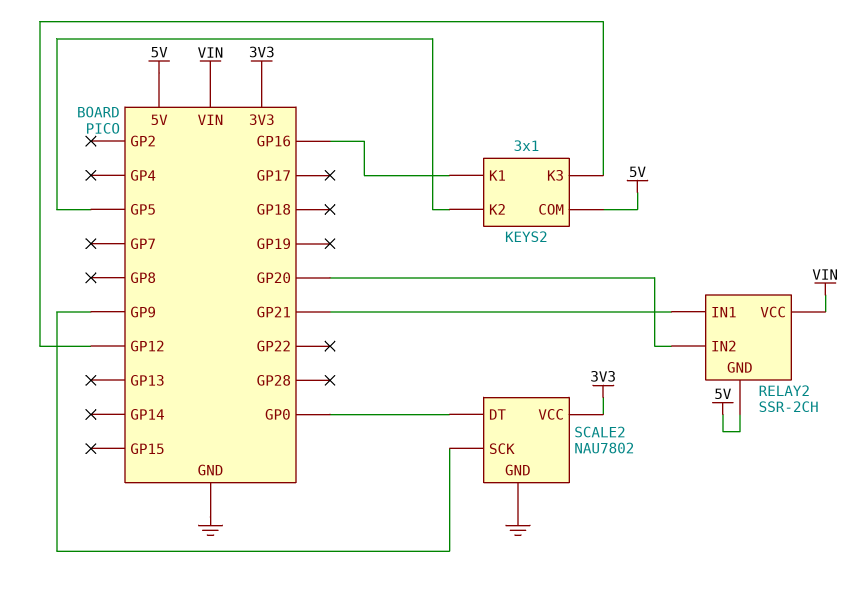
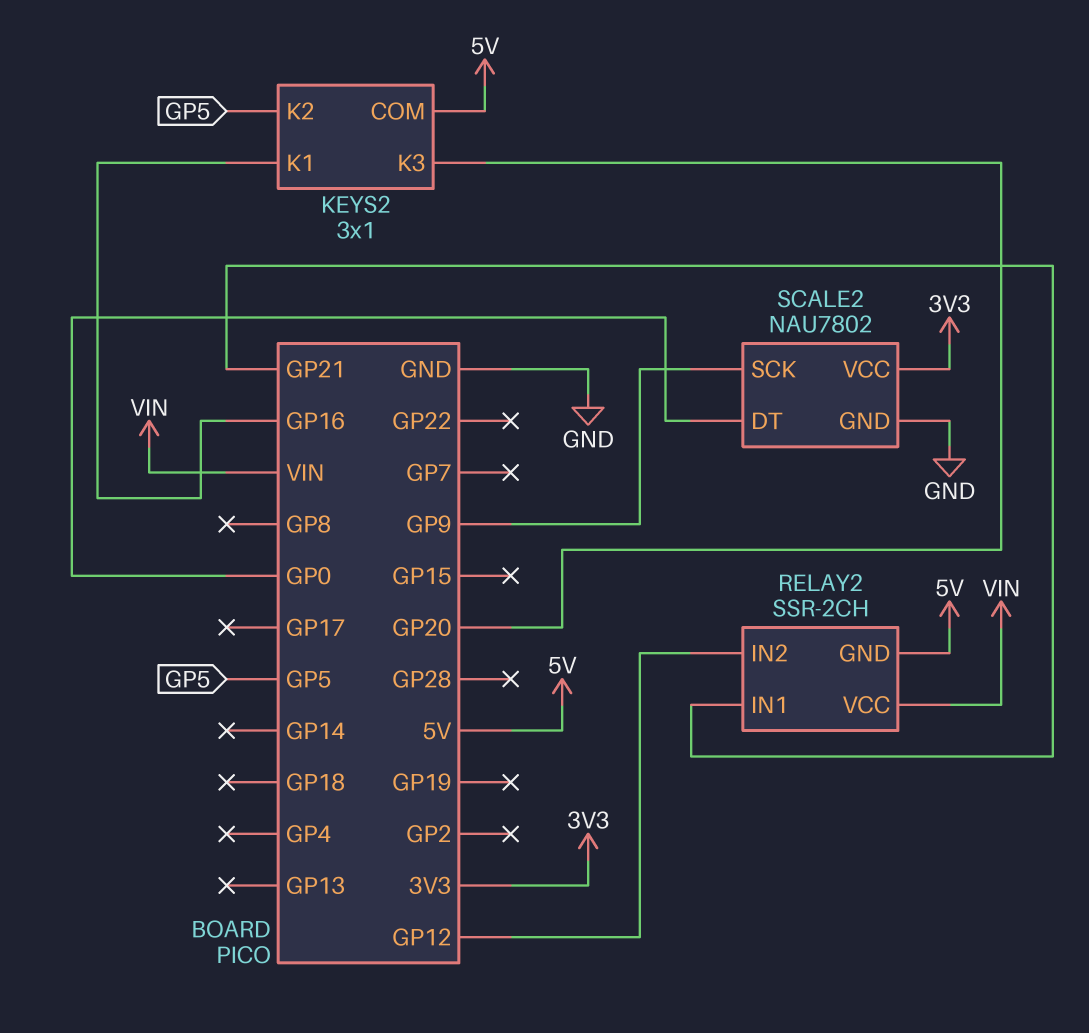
KEYS2 pin K3: GP12 -> GP20
RELAY2 pin IN2: GP20 -> GP12

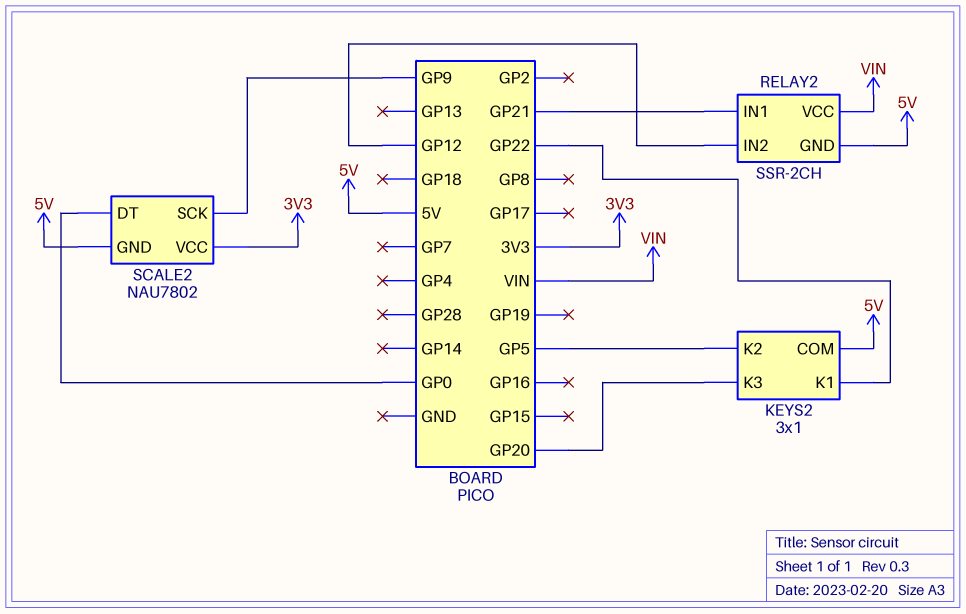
KEYS2 pin K1: GP16 -> GP22
SCALE2 pin GND: GND -> 5V

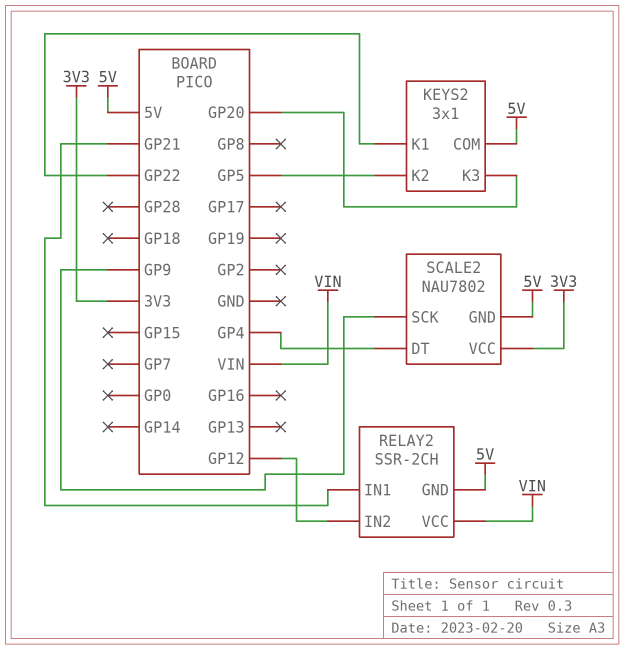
SCALE2 pin DT: GP0 -> GP4

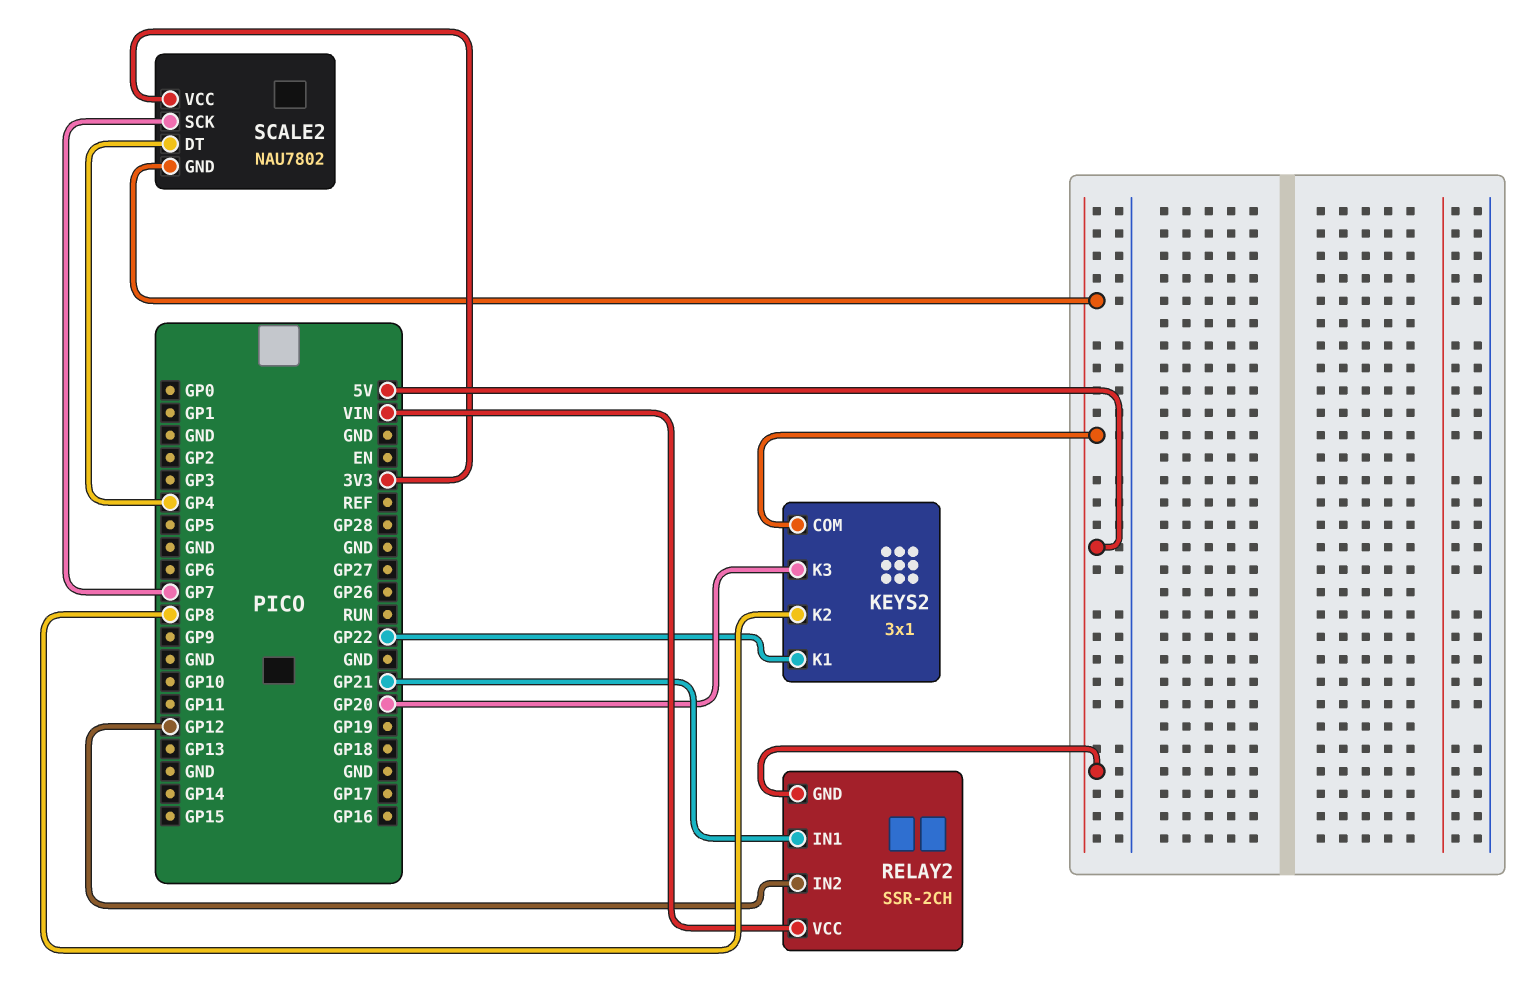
KEYS2 pin K2: GP5 -> GP8
SCALE2 pin SCK: GP9 -> GP7

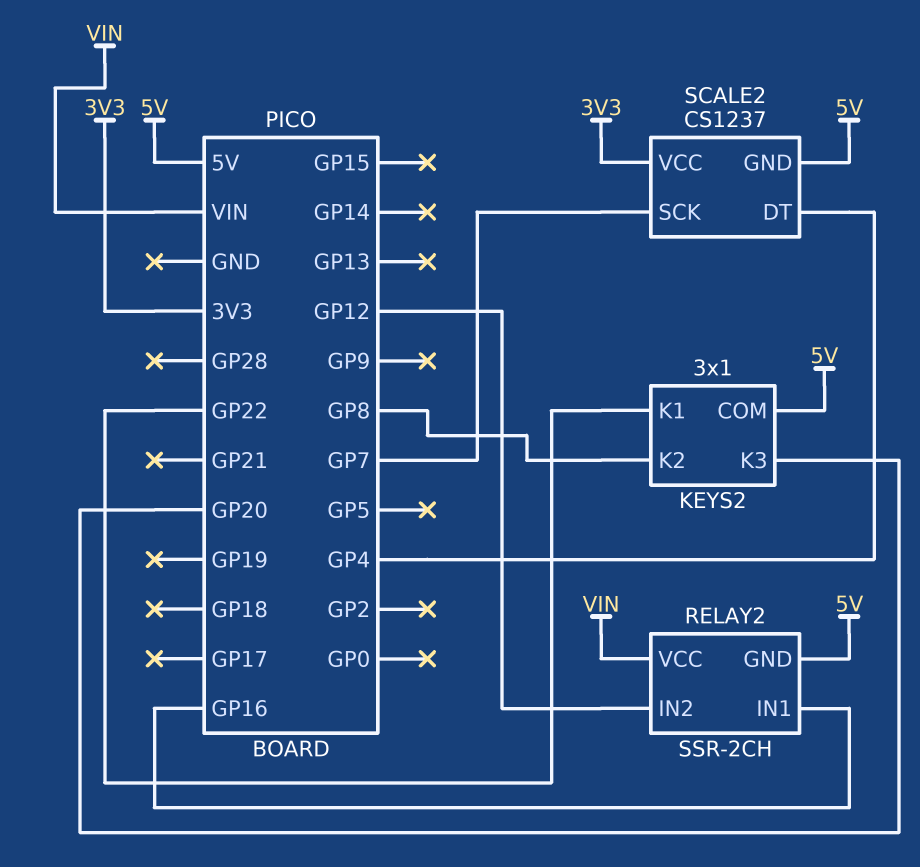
RELAY2 pin IN1: GP21 -> GP16
SCALE2: NAU7802 -> CS1237

